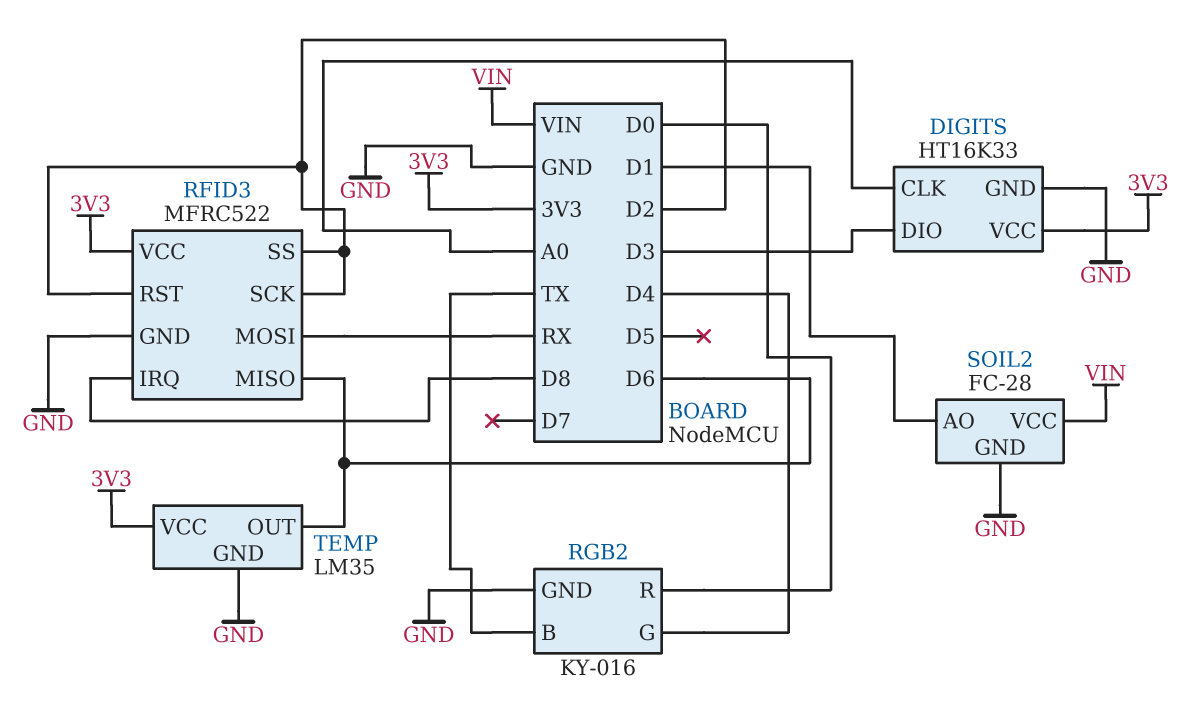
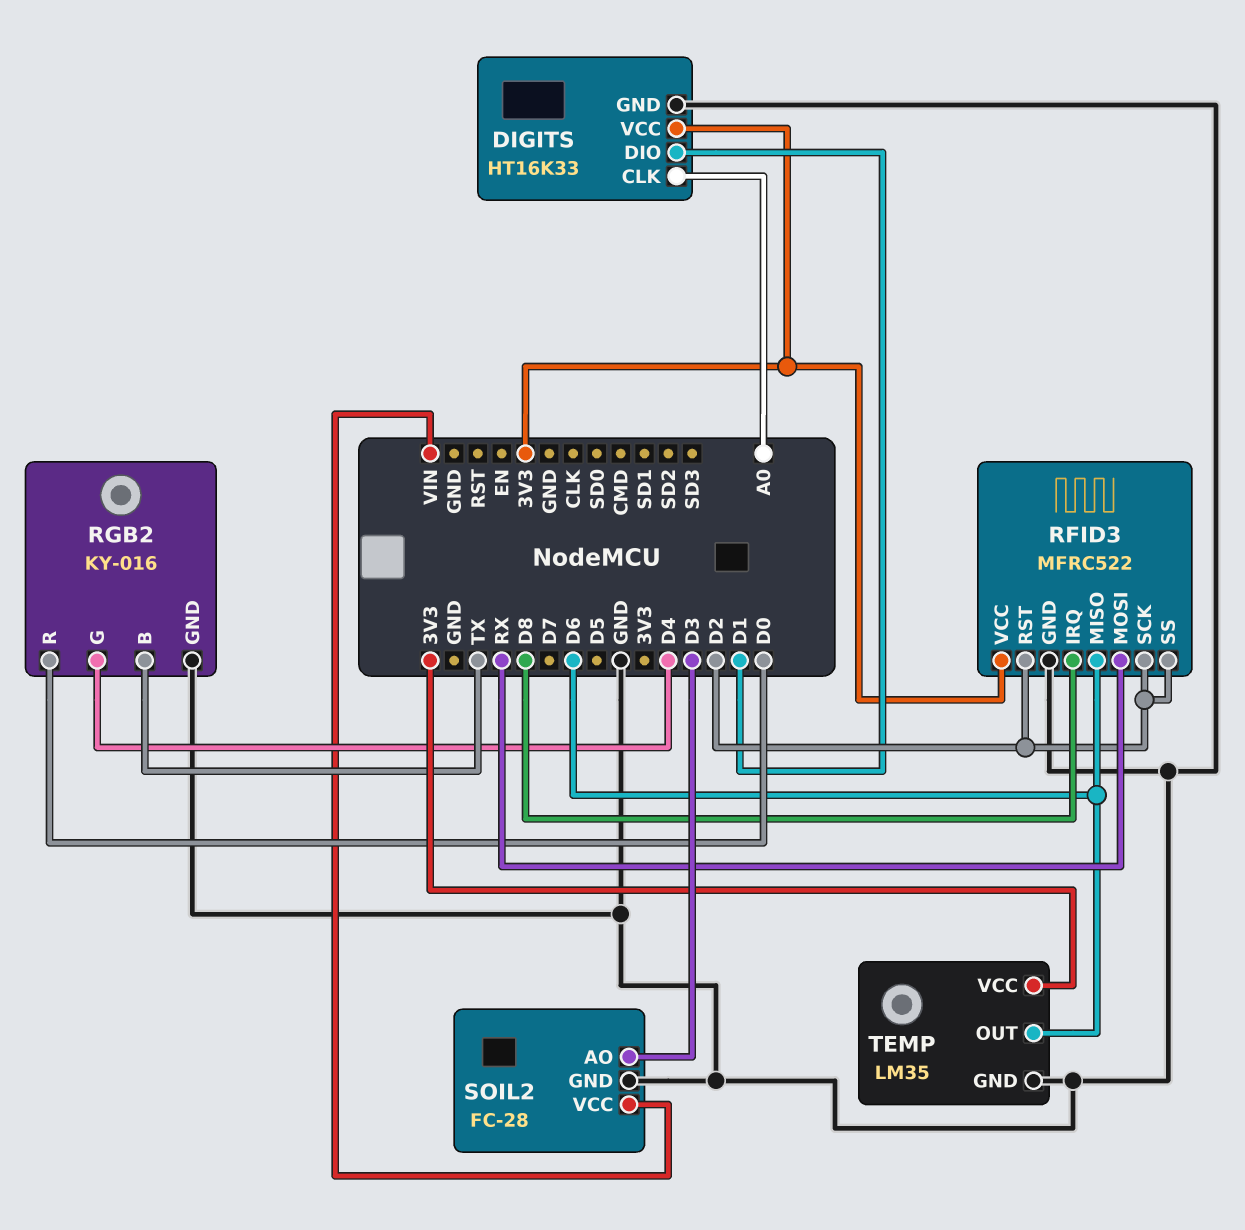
DIGITS pin DIO: D3 -> D1
SOIL2 pin AO: D1 -> D3

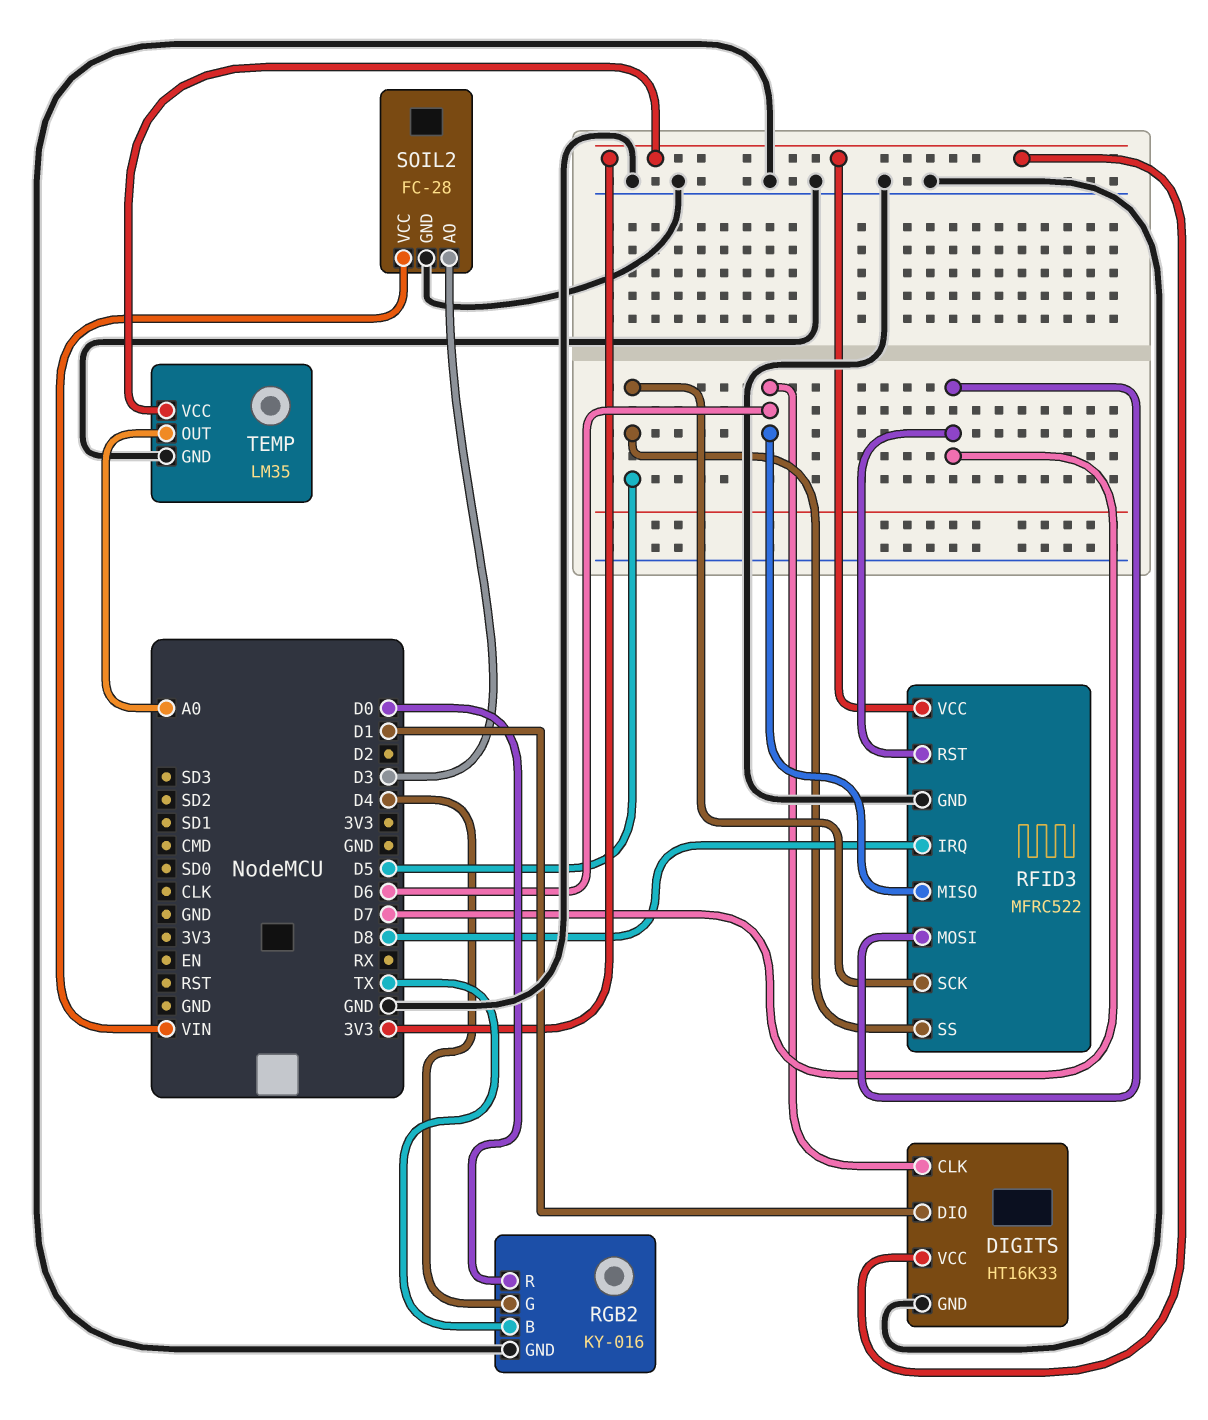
DIGITS pin CLK: A0 -> D6
RFID3 pin MOSI: RX -> D7
RFID3 pin RST: D2 -> D7
RFID3 pin SCK: D2 -> D5
RFID3 pin SS: D2 -> D5
TEMP pin OUT: D6 -> A0

